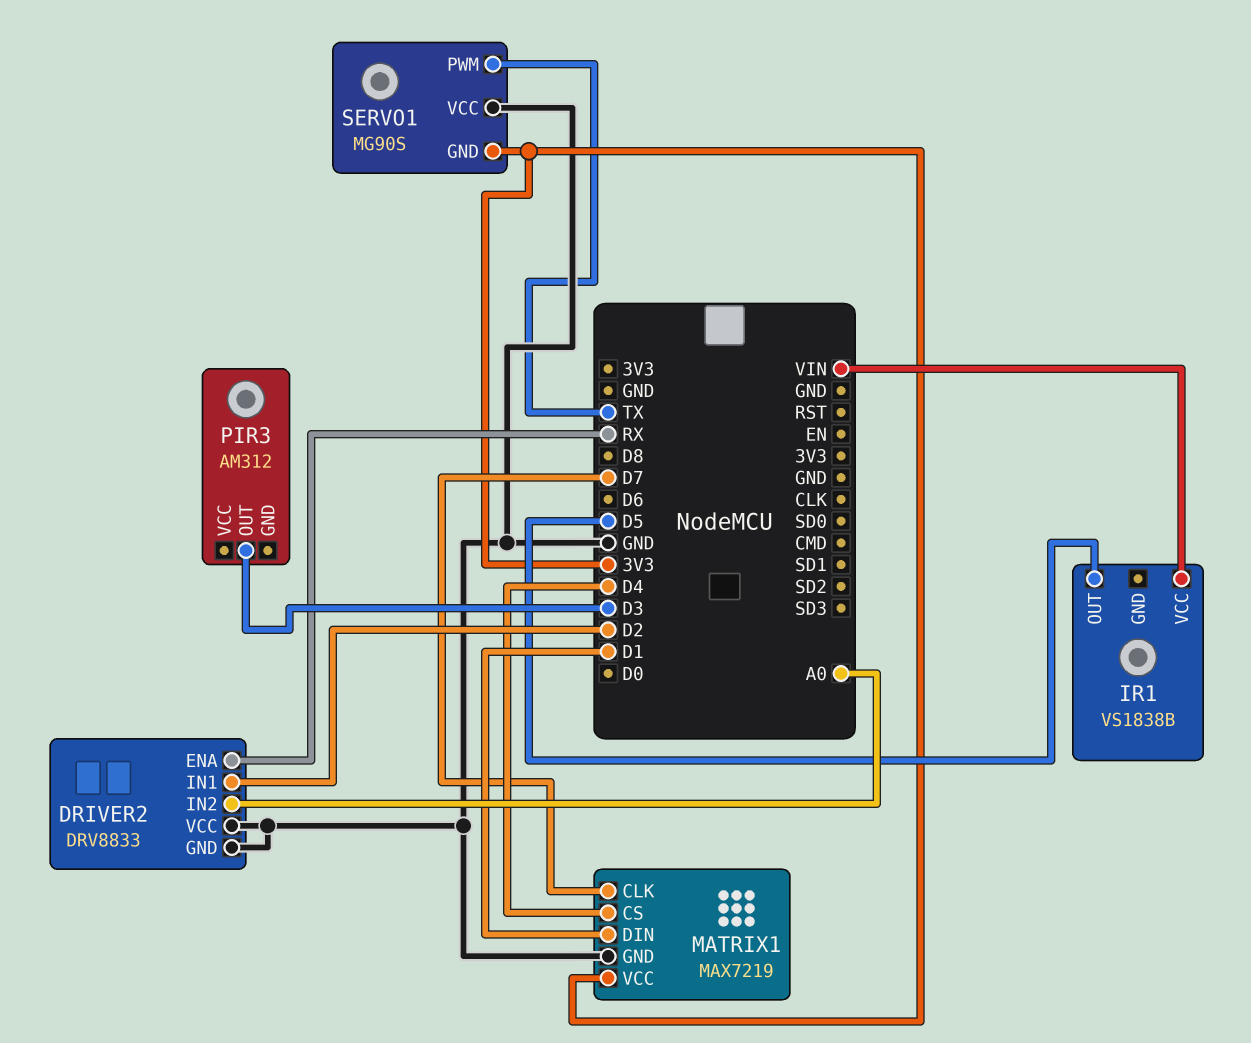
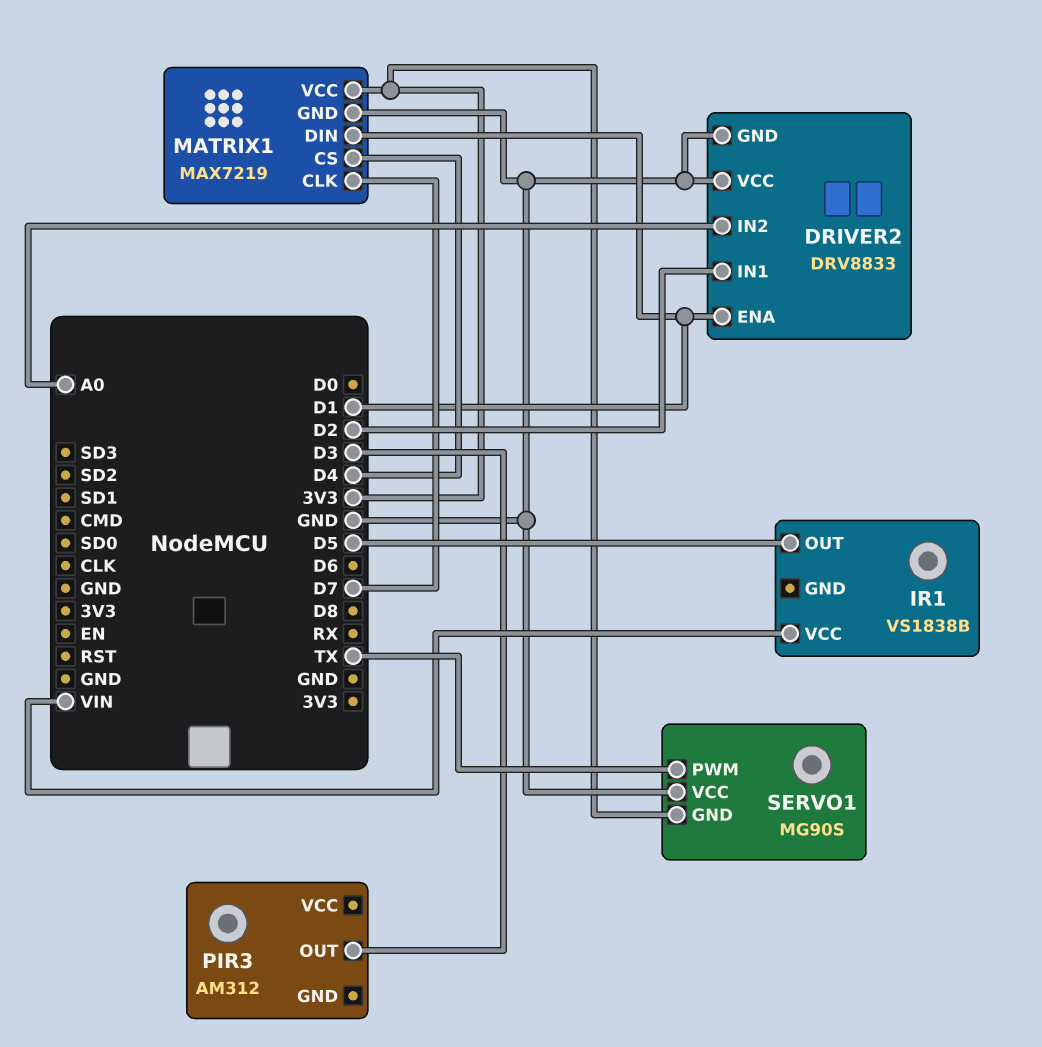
DRIVER2 pin ENA: RX -> D1

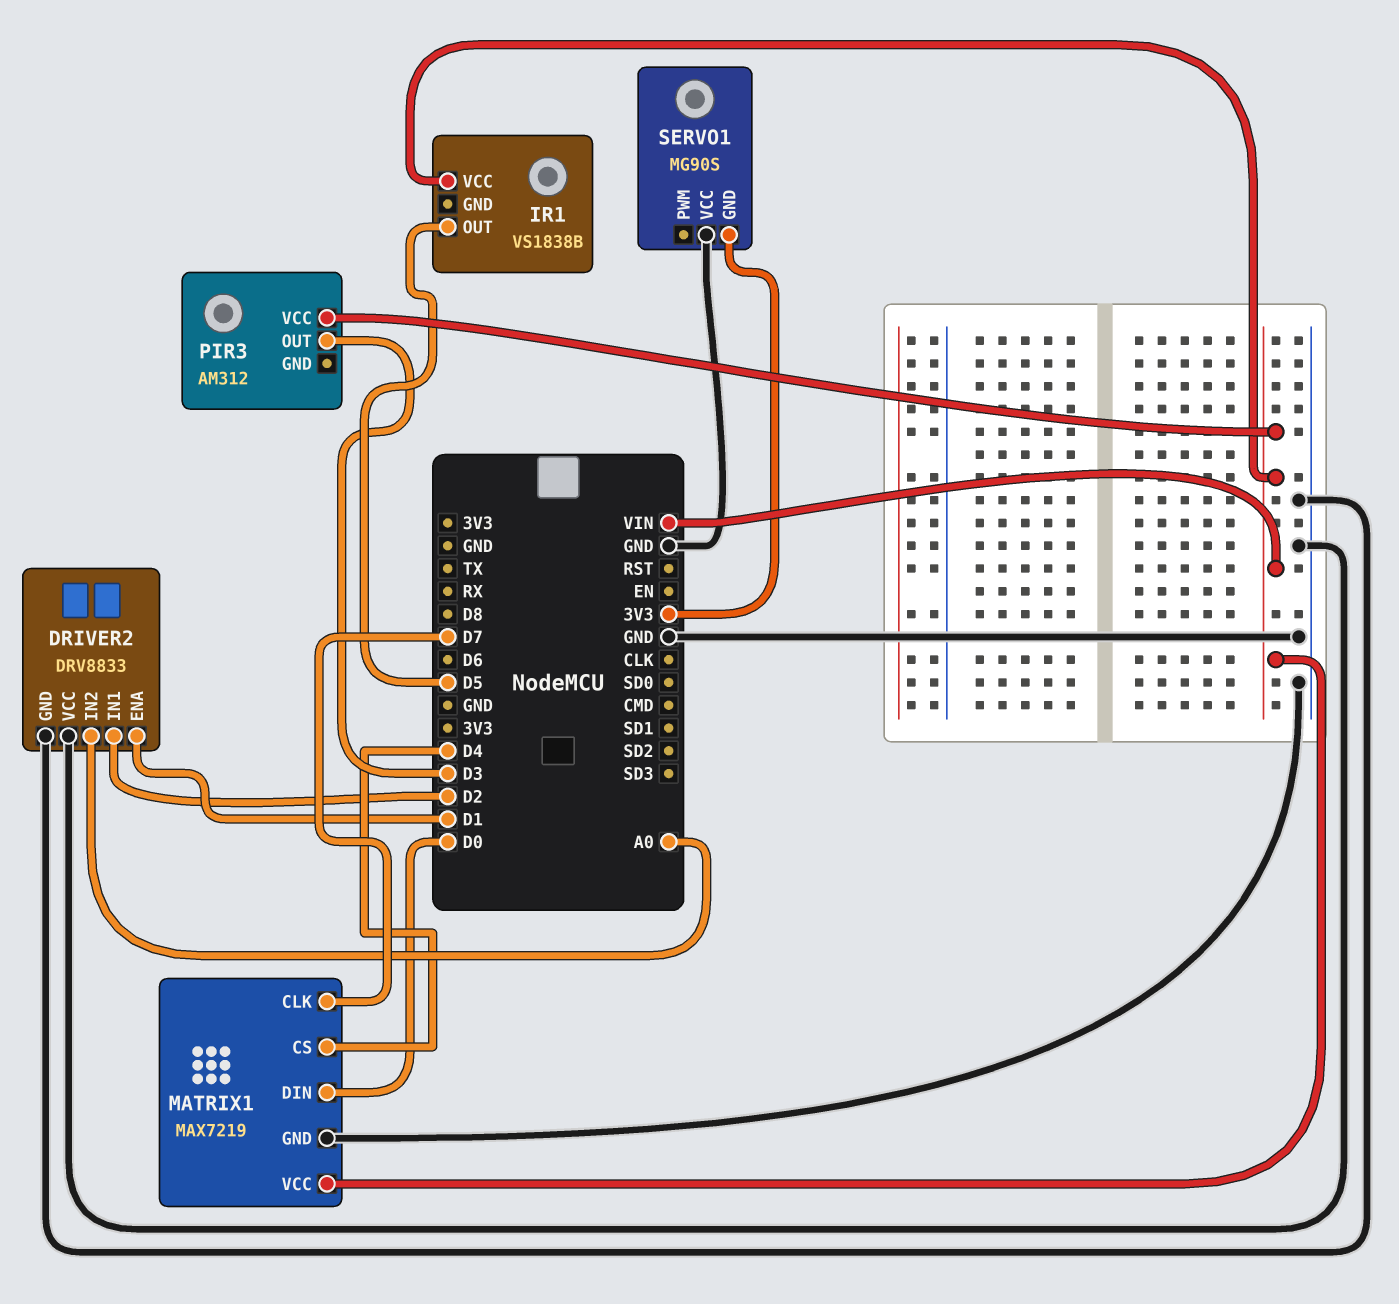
MATRIX1 pin DIN: D1 -> D0
MATRIX1 pin VCC: 3V3 -> VIN
PIR3 pin VCC: none -> VIN
SERVO1 pin PWM: TX -> none

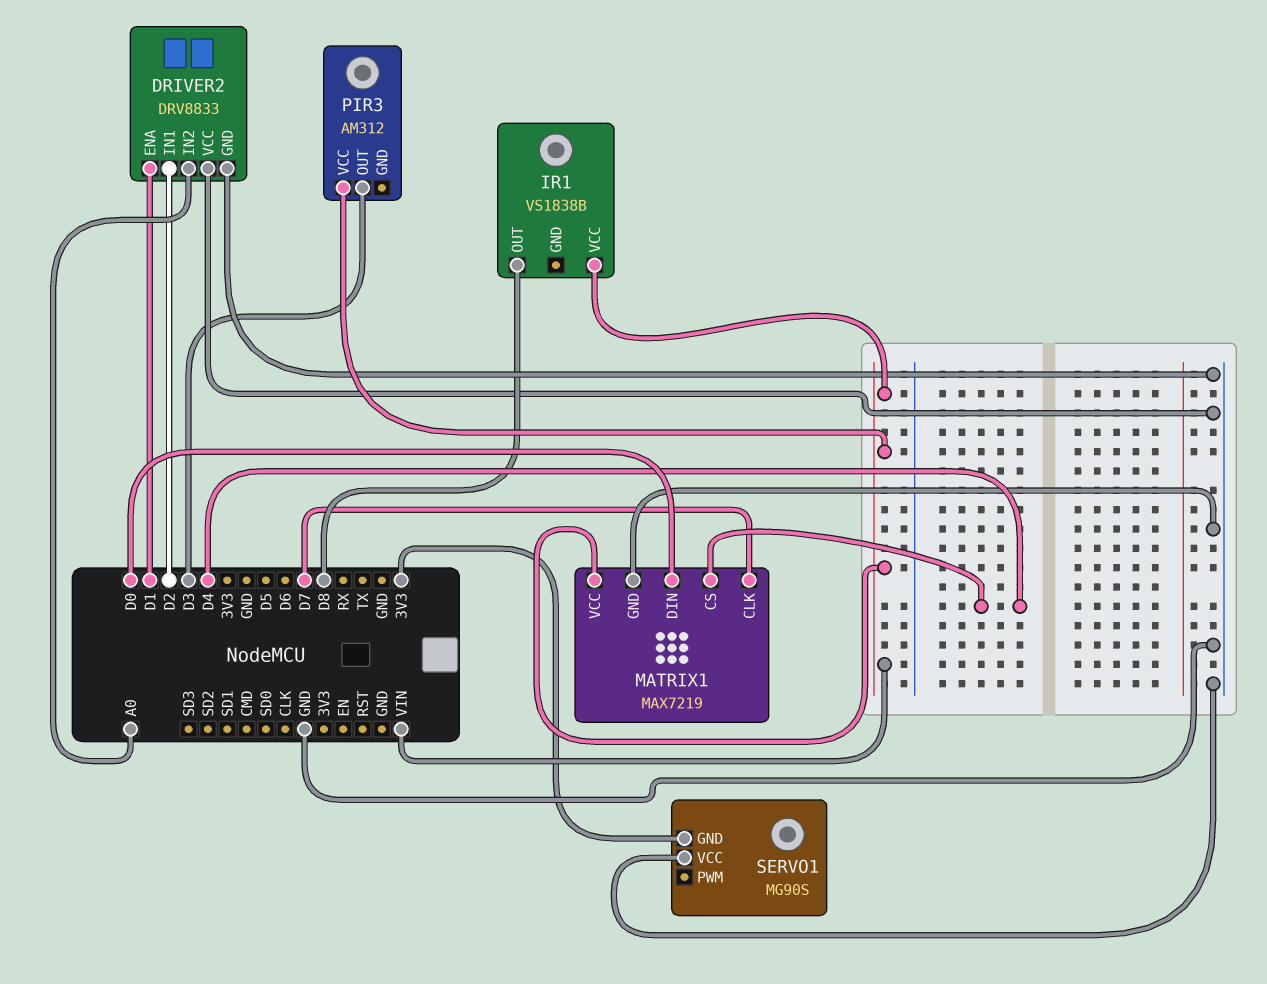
IR1 pin OUT: D5 -> D8

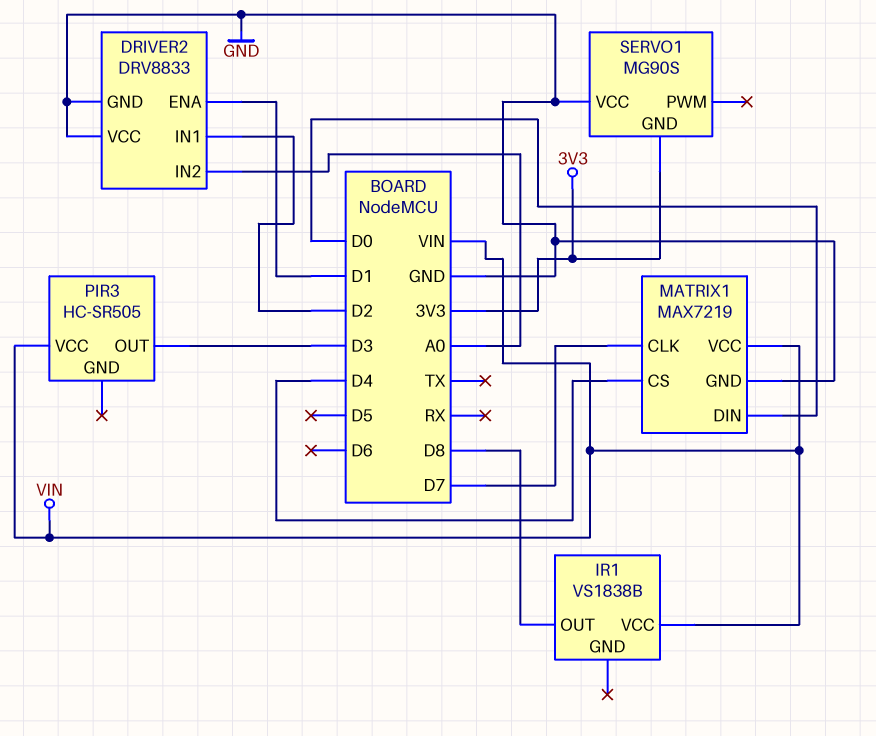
PIR3: AM312 -> HC-SR505

